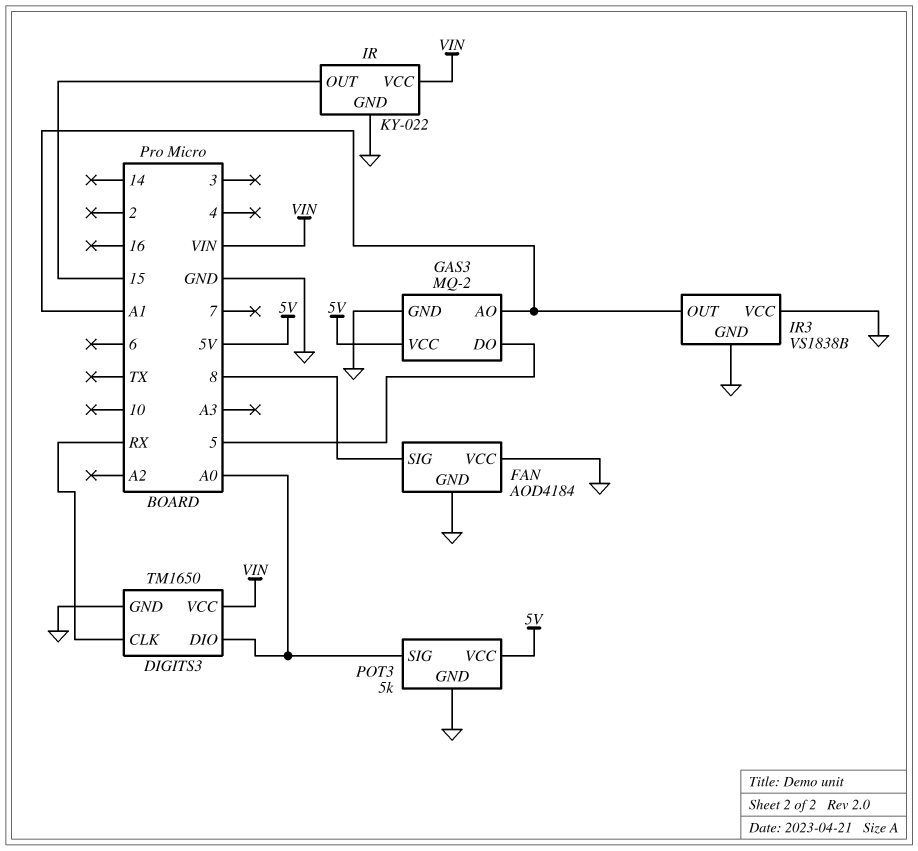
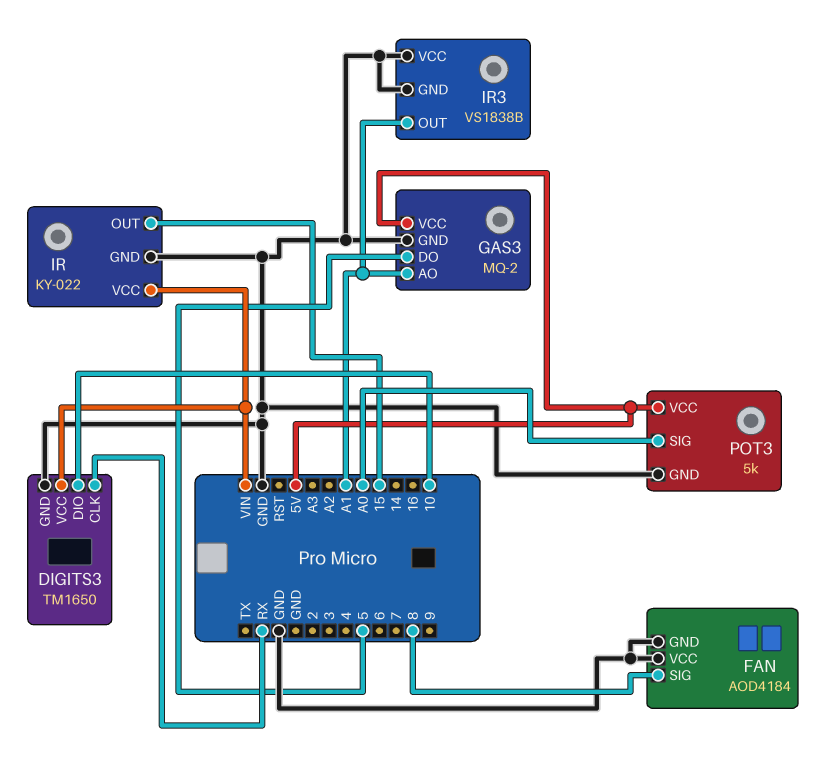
DIGITS3 pin DIO: A0 -> 10

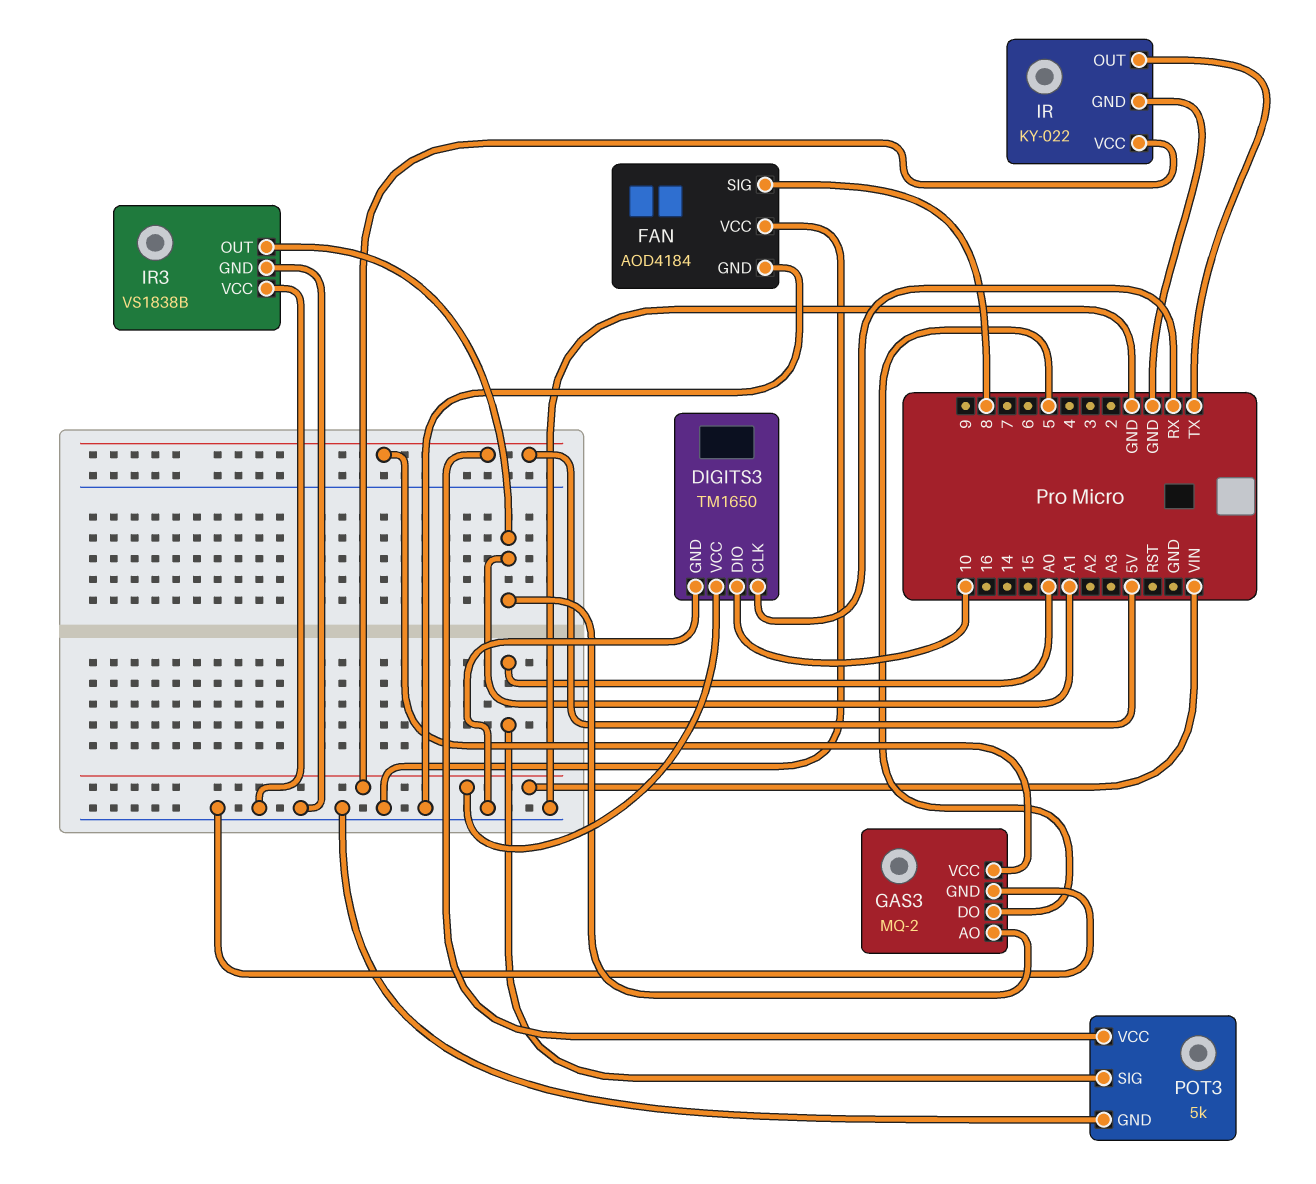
IR pin OUT: 15 -> TX

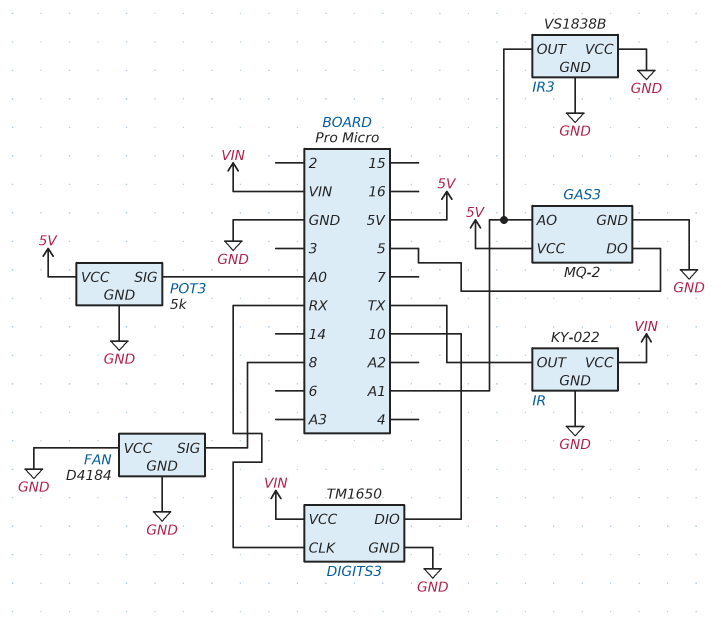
FAN: AOD4184 -> D4184

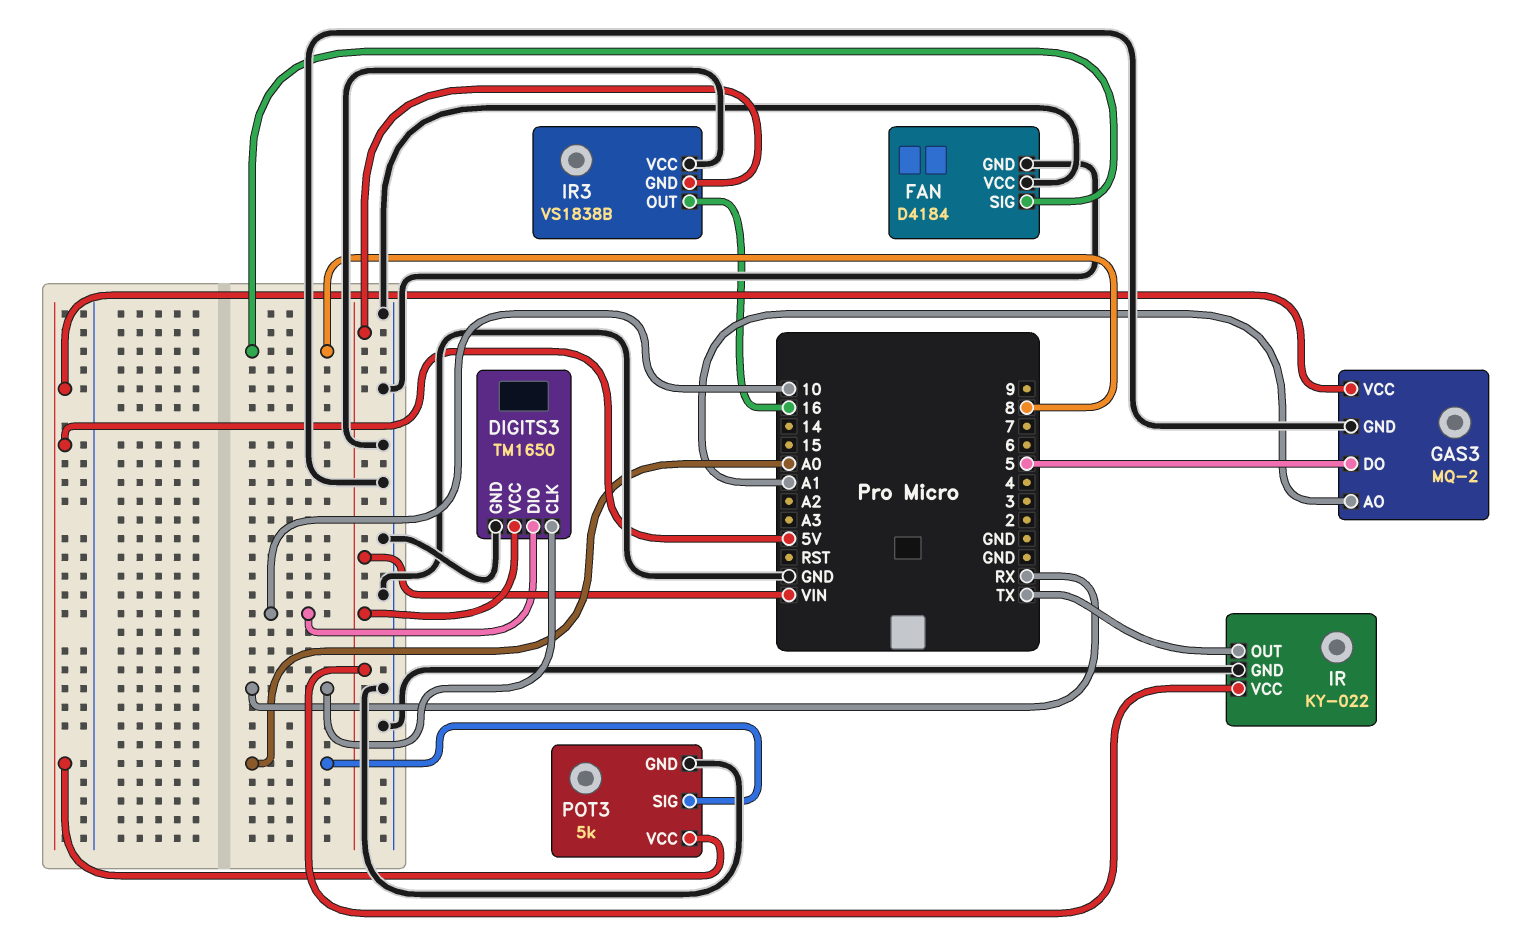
IR3 pin GND: GND -> VIN
IR3 pin OUT: A1 -> 16

